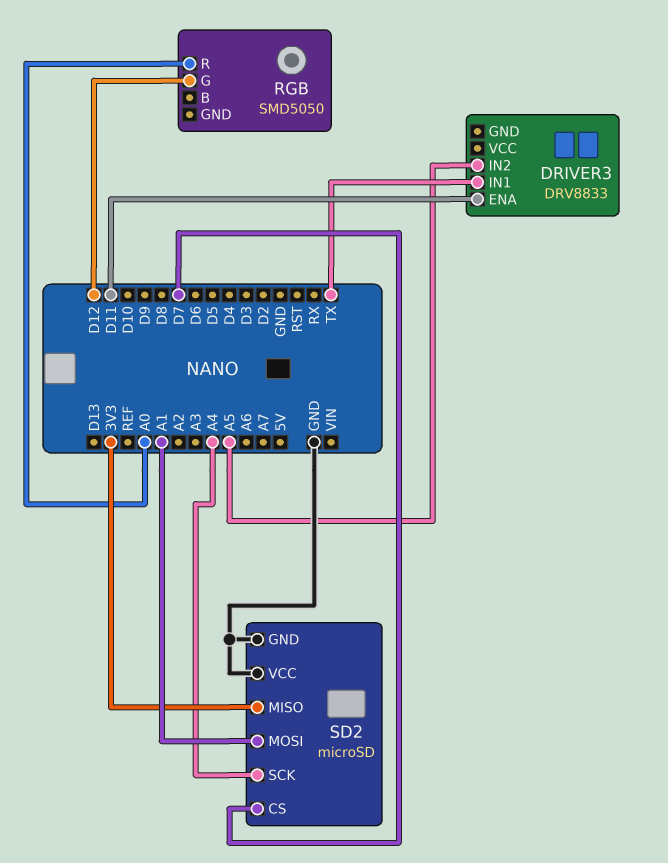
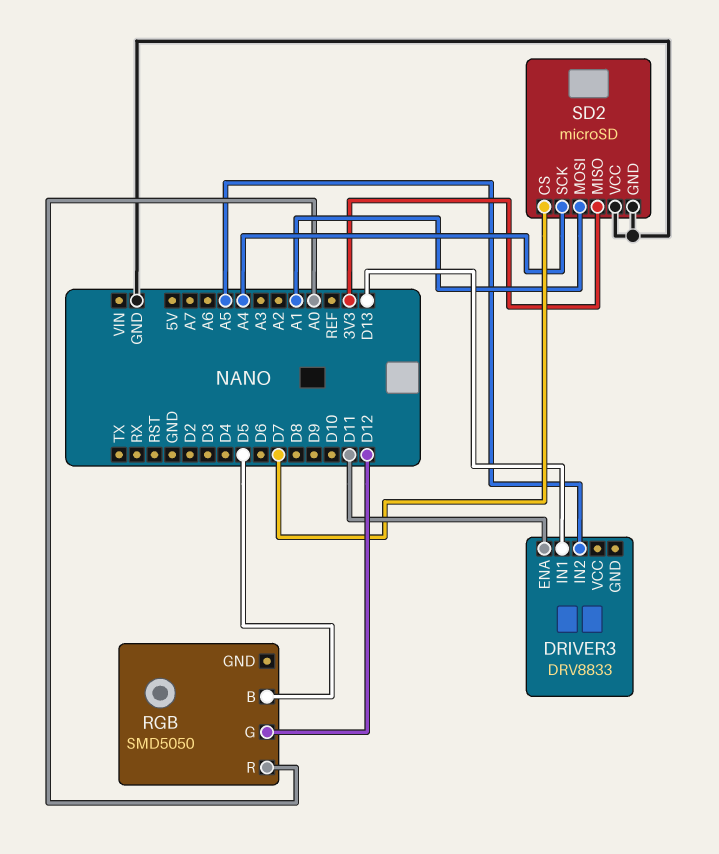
DRIVER3 pin IN1: TX -> D13
RGB pin B: none -> D5

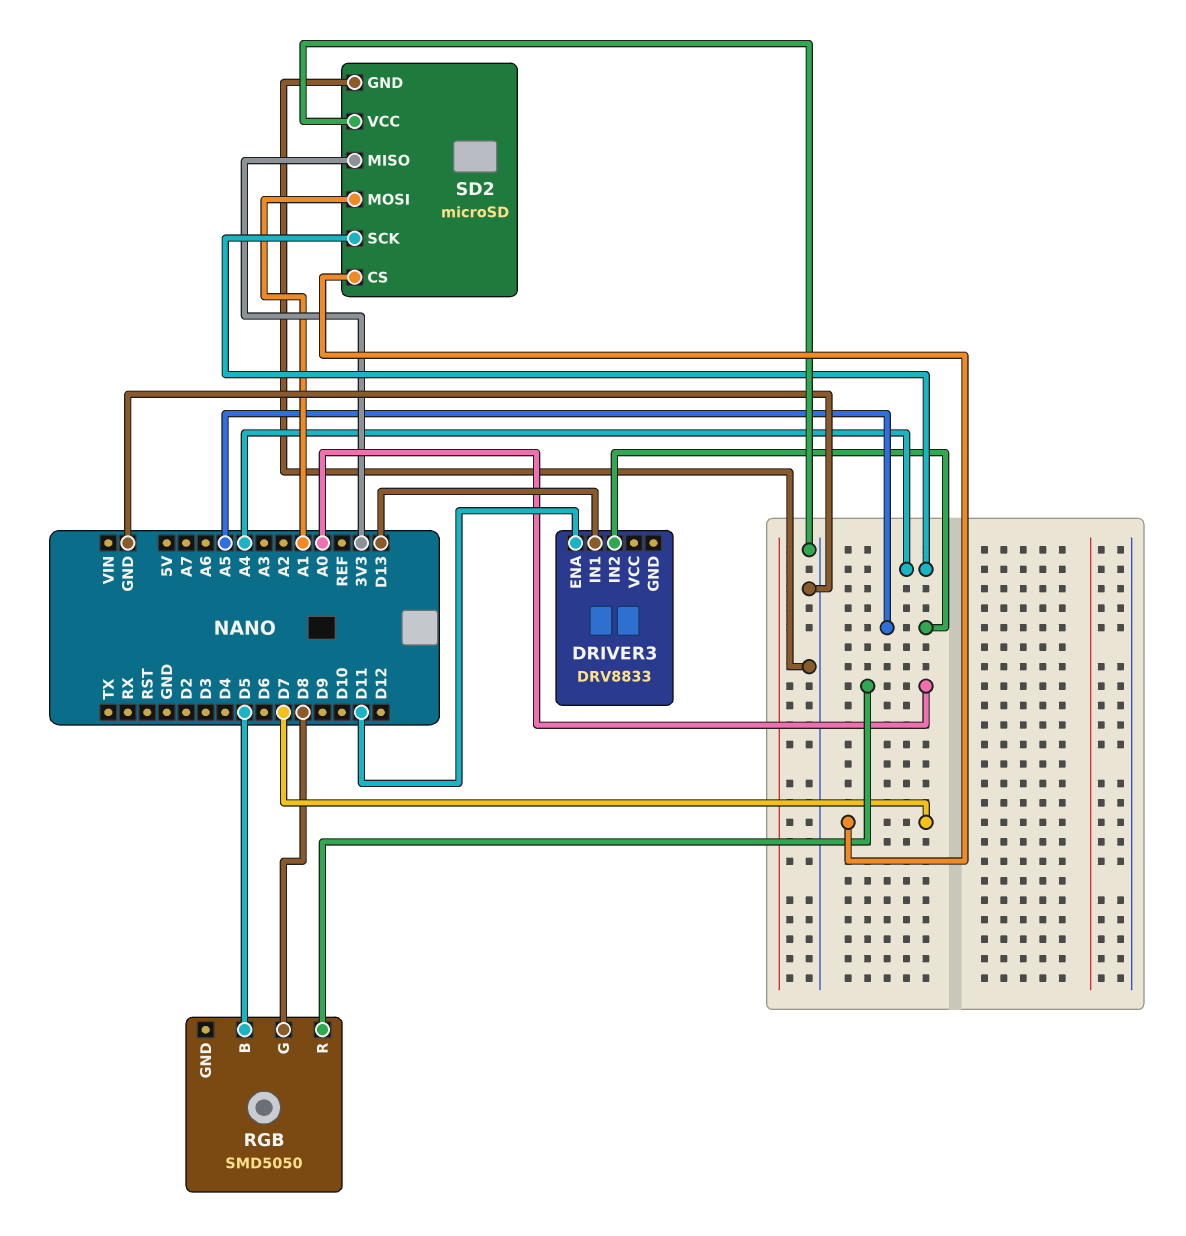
RGB pin G: D12 -> D8

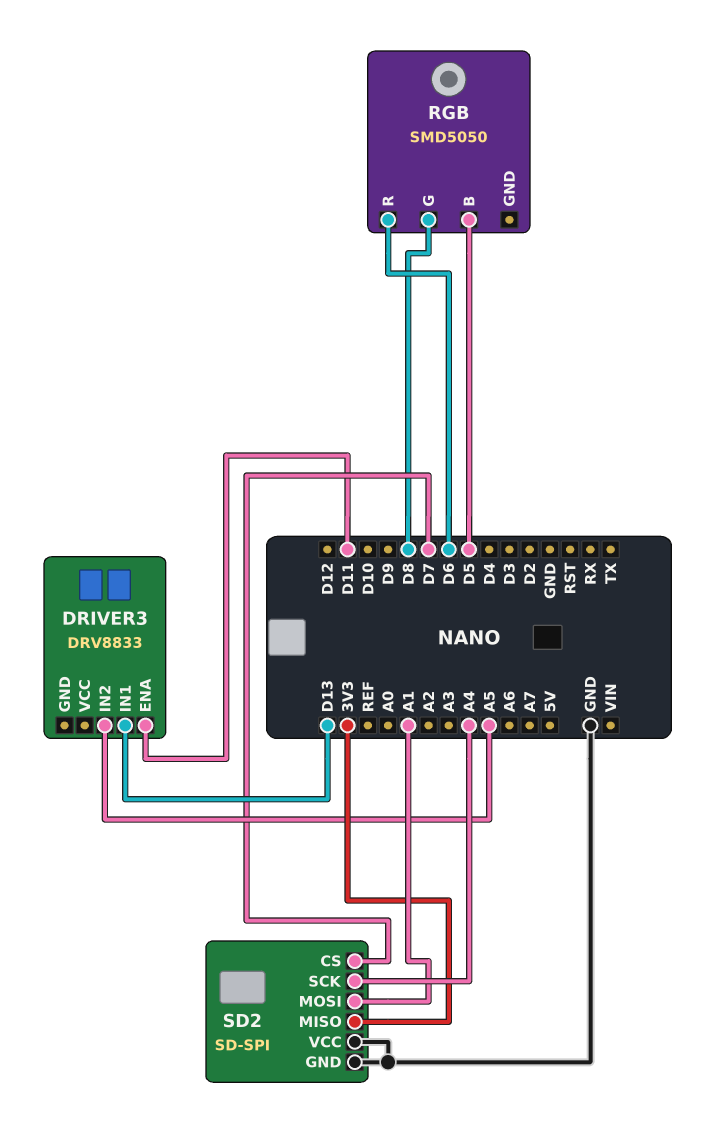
RGB pin R: A0 -> D6
SD2: microSD -> SD-SPI

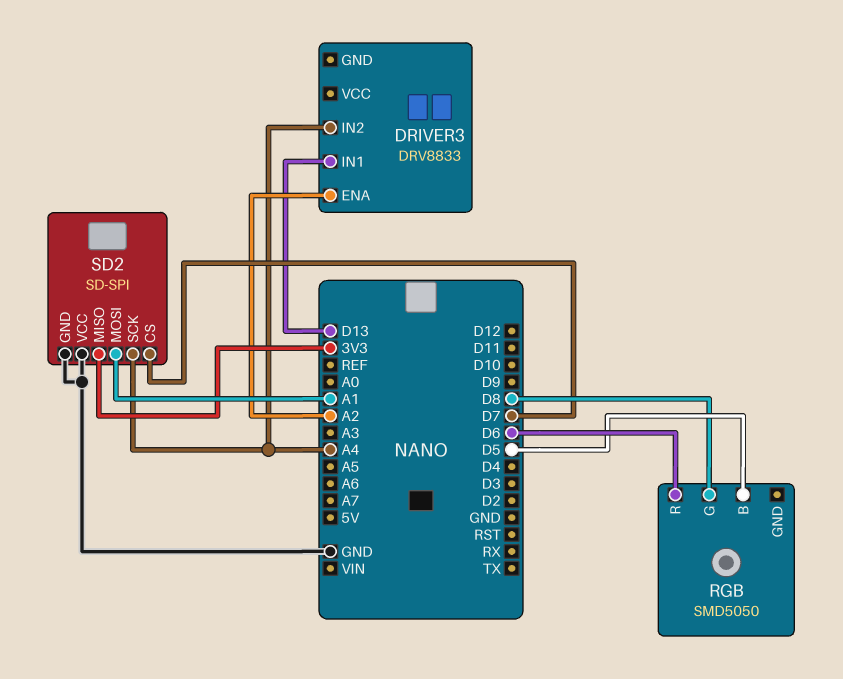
DRIVER3 pin ENA: D11 -> A2
DRIVER3 pin IN2: A5 -> A4

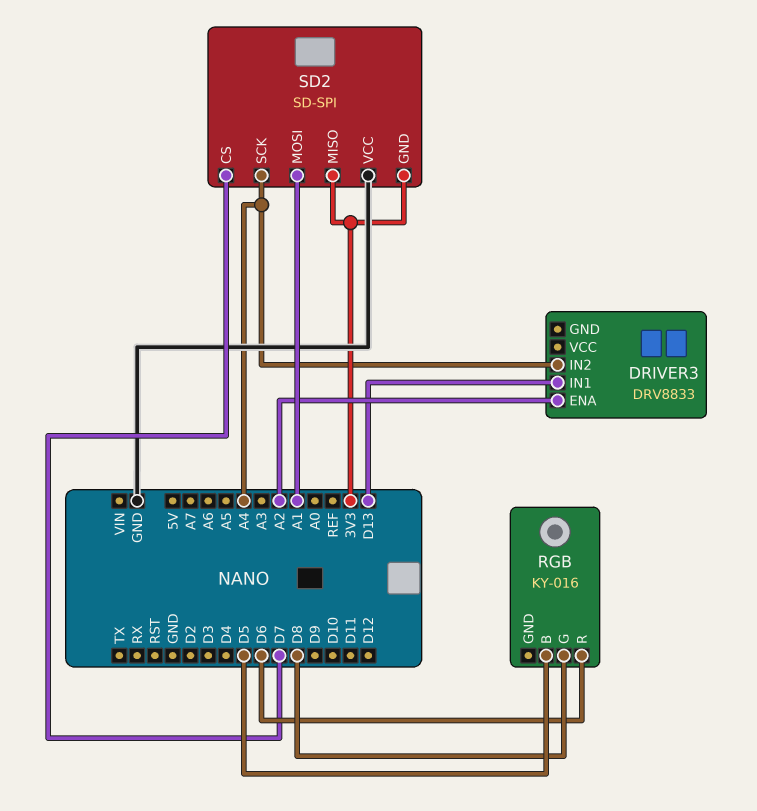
RGB: SMD5050 -> KY-016
SD2 pin GND: GND -> 3V3

